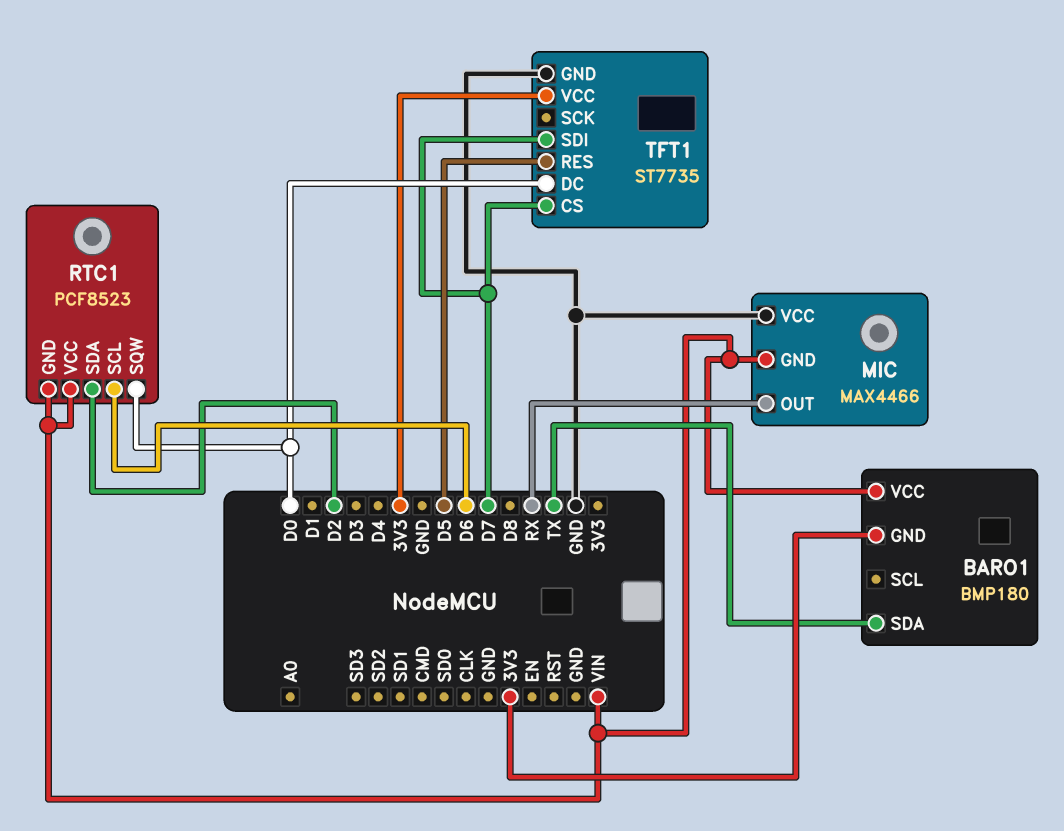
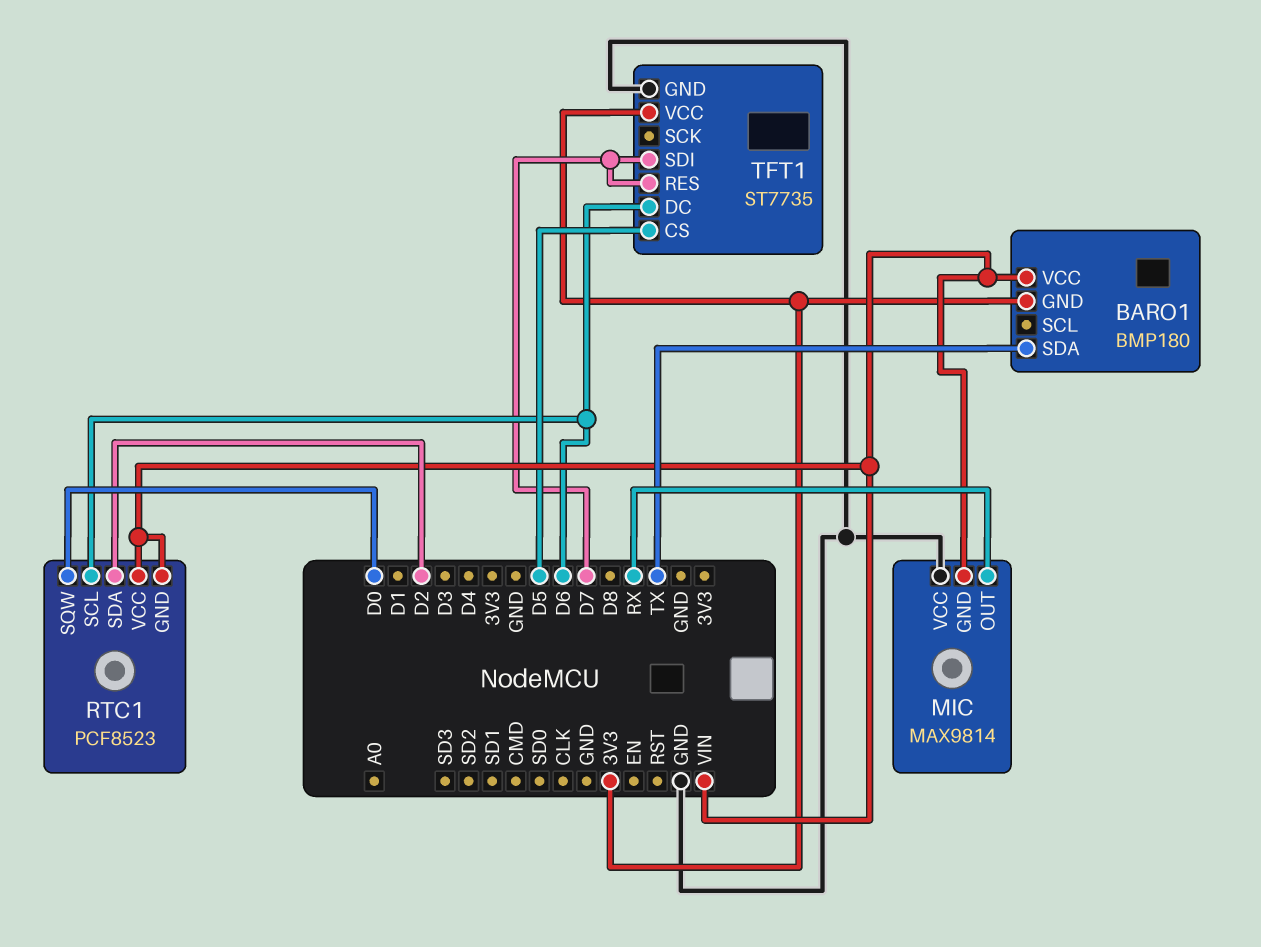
MIC: MAX4466 -> MAX9814
TFT1 pin CS: D7 -> D5
TFT1 pin DC: D0 -> D6
TFT1 pin RES: D5 -> D7

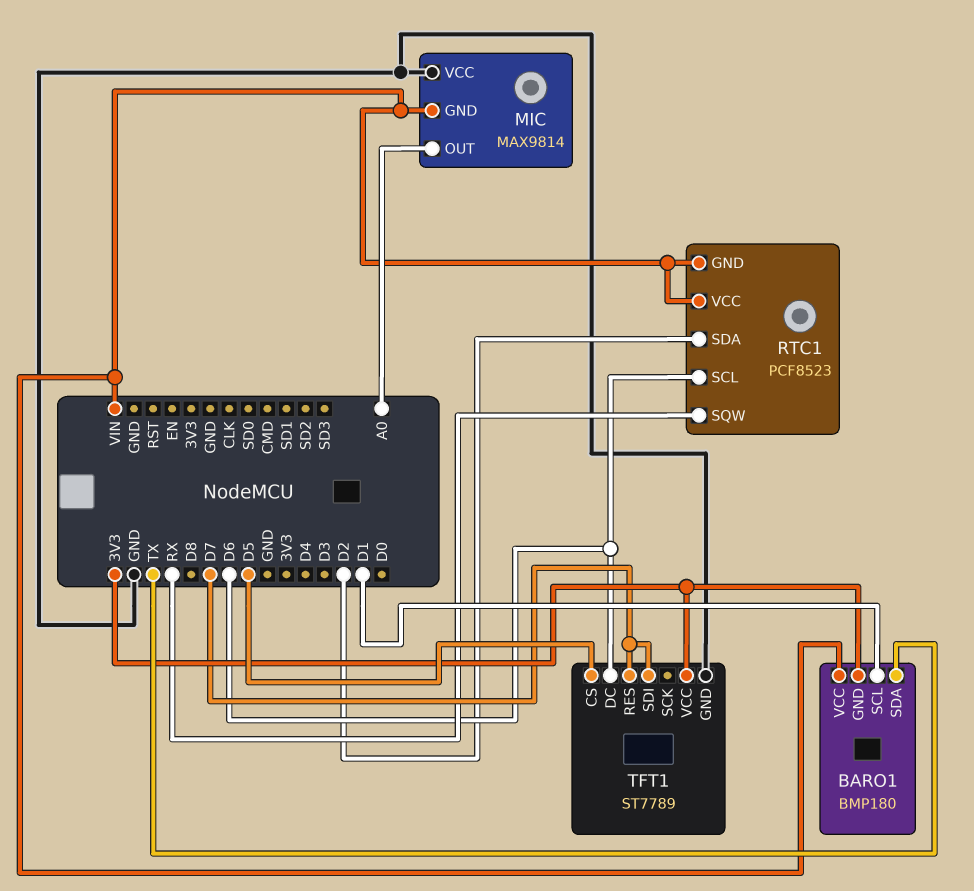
BARO1 pin SCL: none -> D1
MIC pin OUT: RX -> A0
RTC1 pin SQW: D0 -> RX
TFT1: ST7735 -> ST7789

